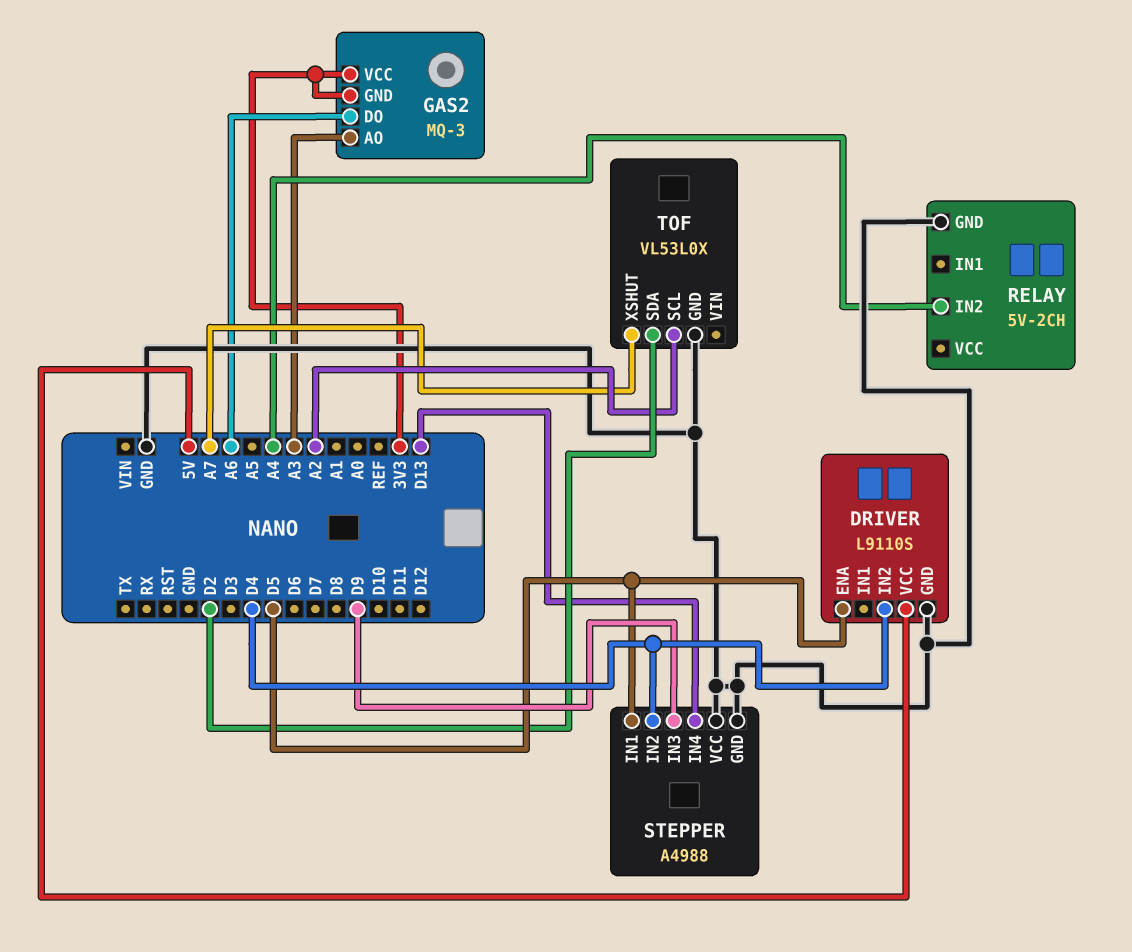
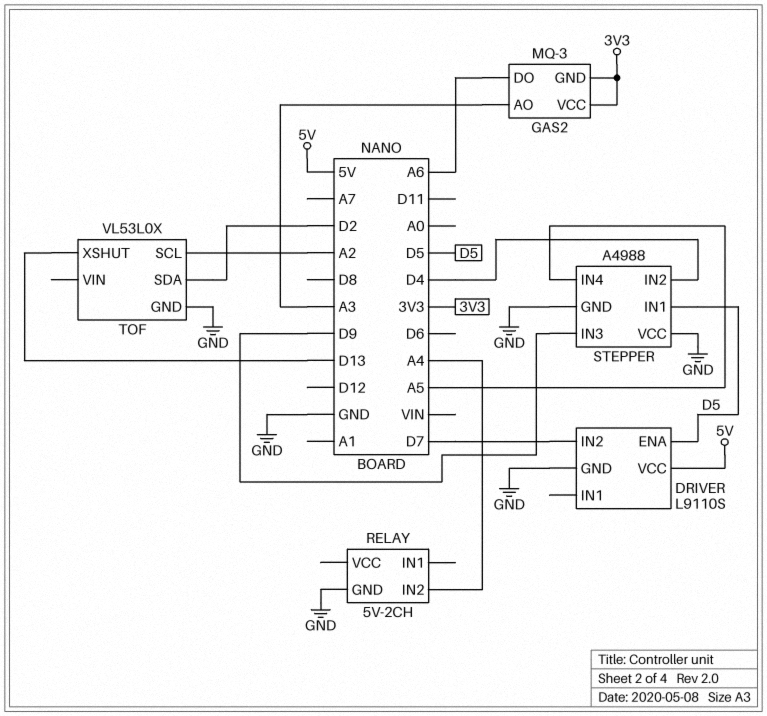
DRIVER pin IN2: D4 -> D7
STEPPER pin IN4: D13 -> A5
TOF pin XSHUT: A7 -> D13

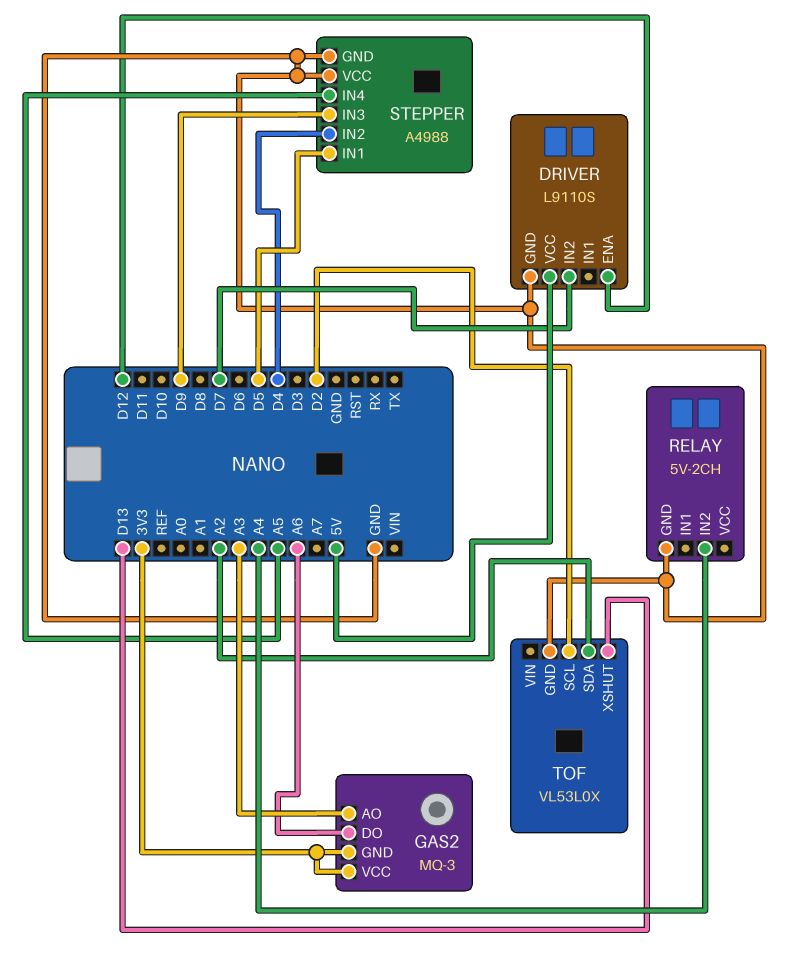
DRIVER pin ENA: D5 -> D12
TOF pin SCL: A2 -> D2
TOF pin SDA: D2 -> A2

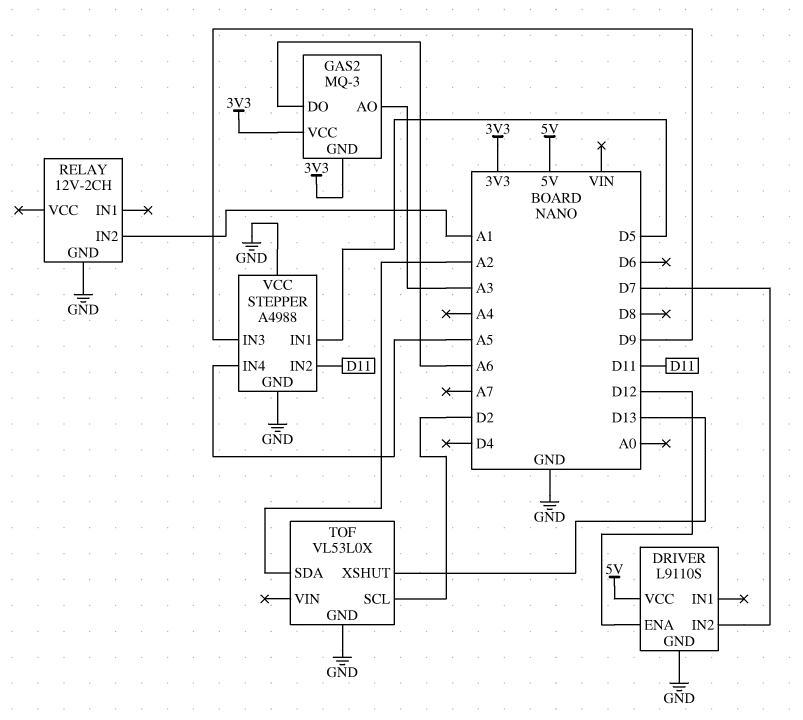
RELAY: 5V-2CH -> 12V-2CH
RELAY pin IN2: A4 -> A1
STEPPER pin IN2: D4 -> D11

